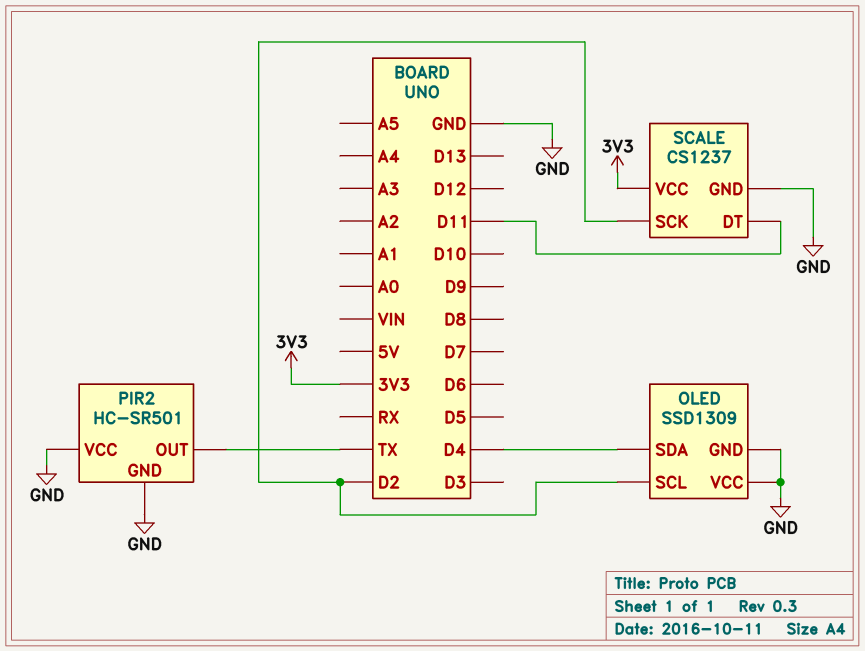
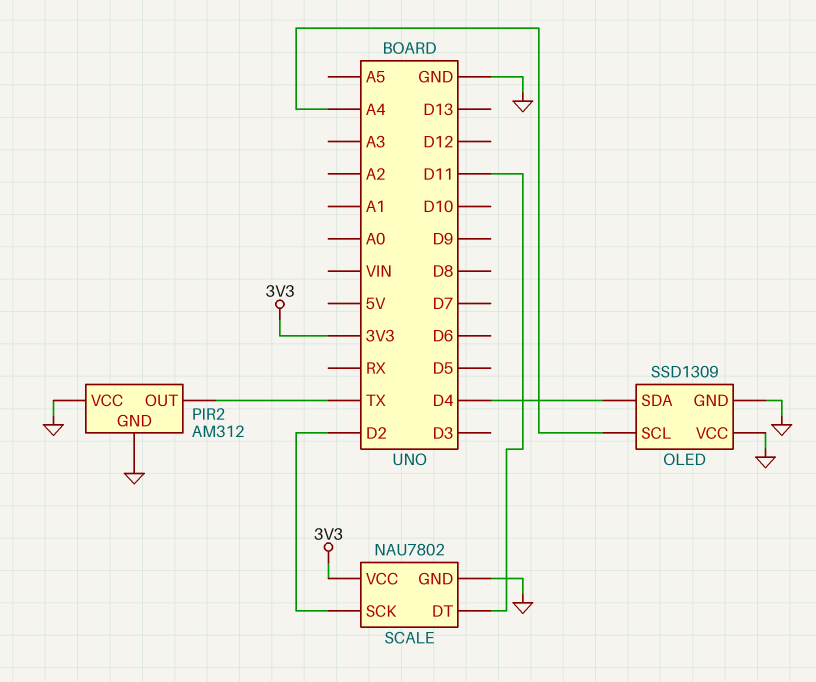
OLED pin SCL: D2 -> A4
PIR2: HC-SR501 -> AM312
SCALE: CS1237 -> NAU7802

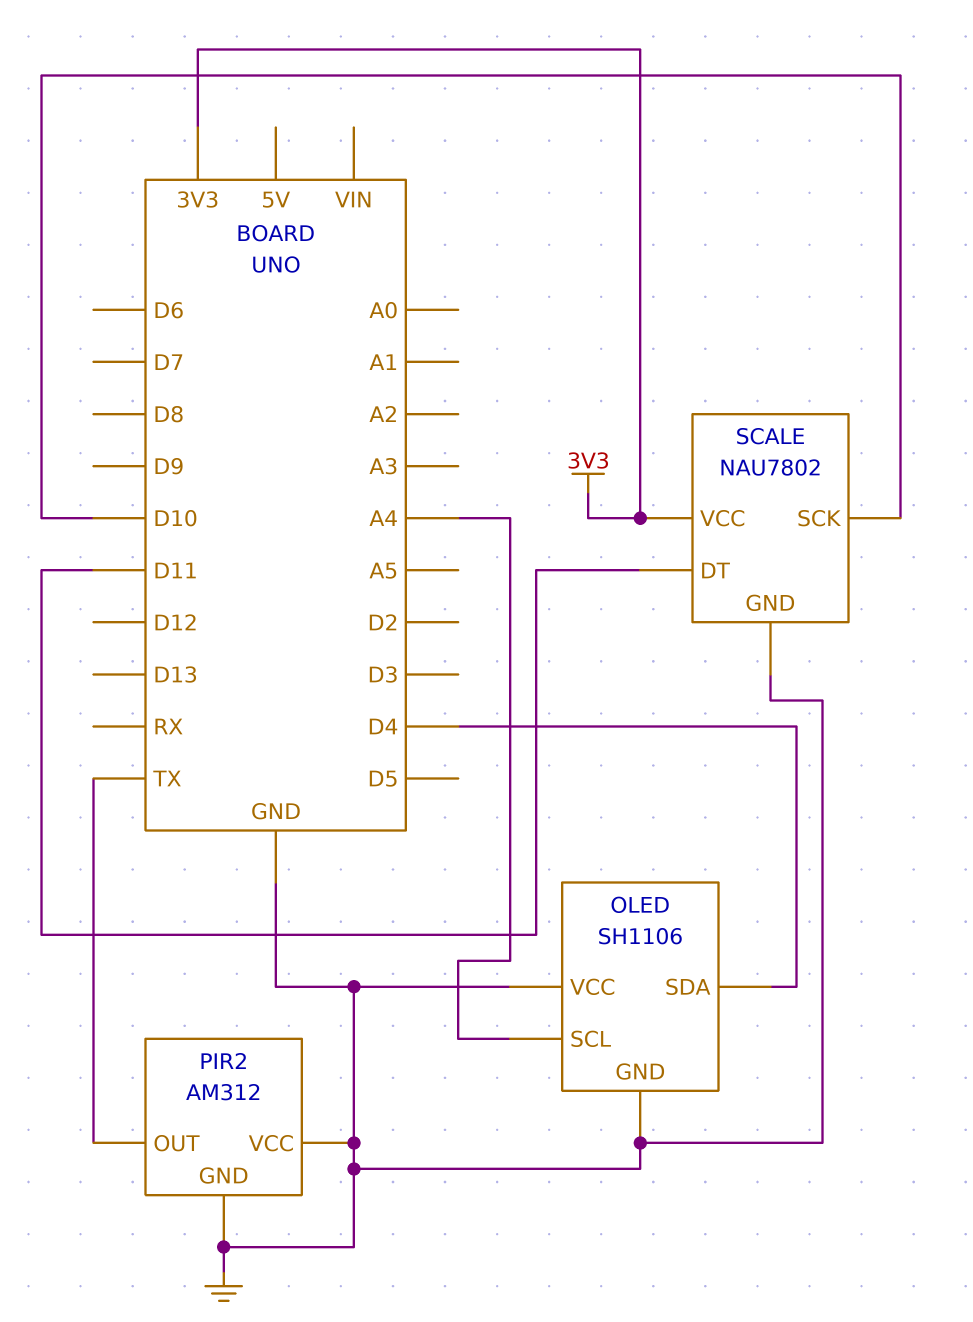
OLED: SSD1309 -> SH1106
SCALE pin SCK: D2 -> D10

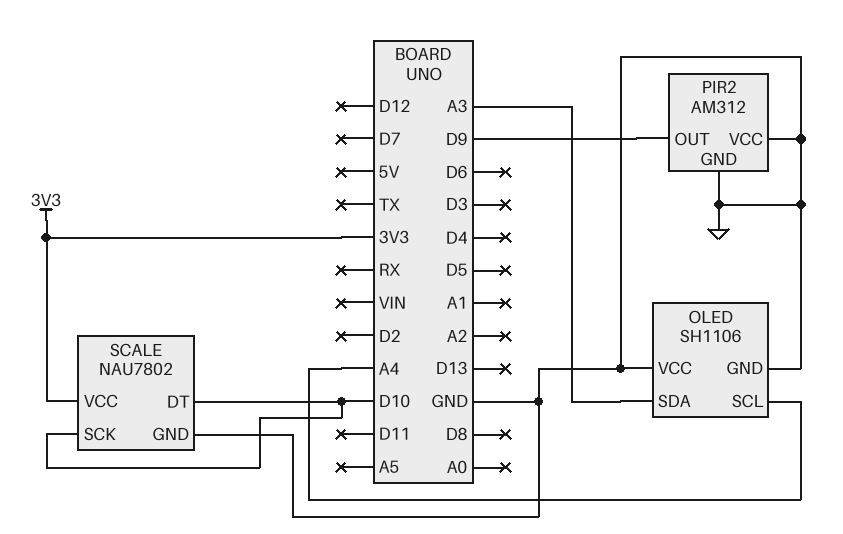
OLED pin SDA: D4 -> A3
PIR2 pin OUT: TX -> D9
SCALE pin DT: D11 -> D10

